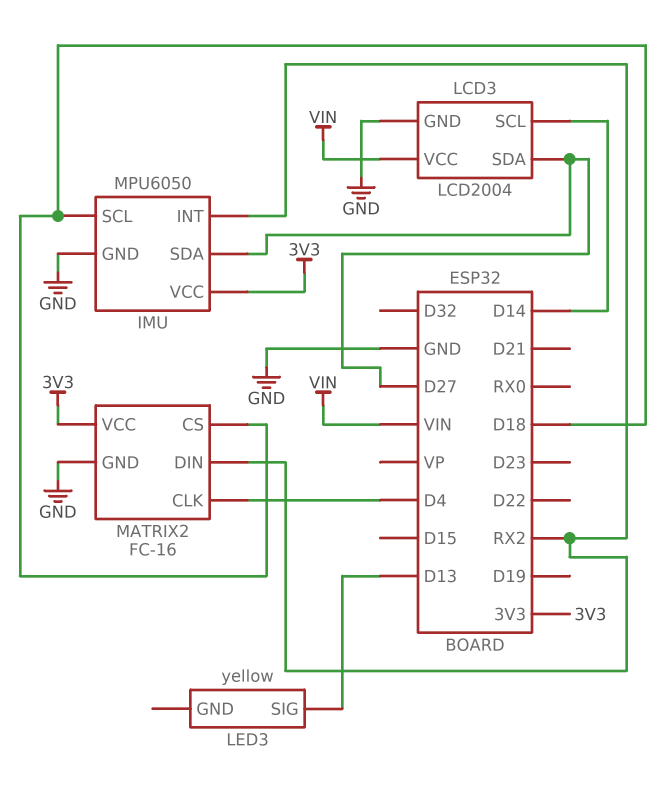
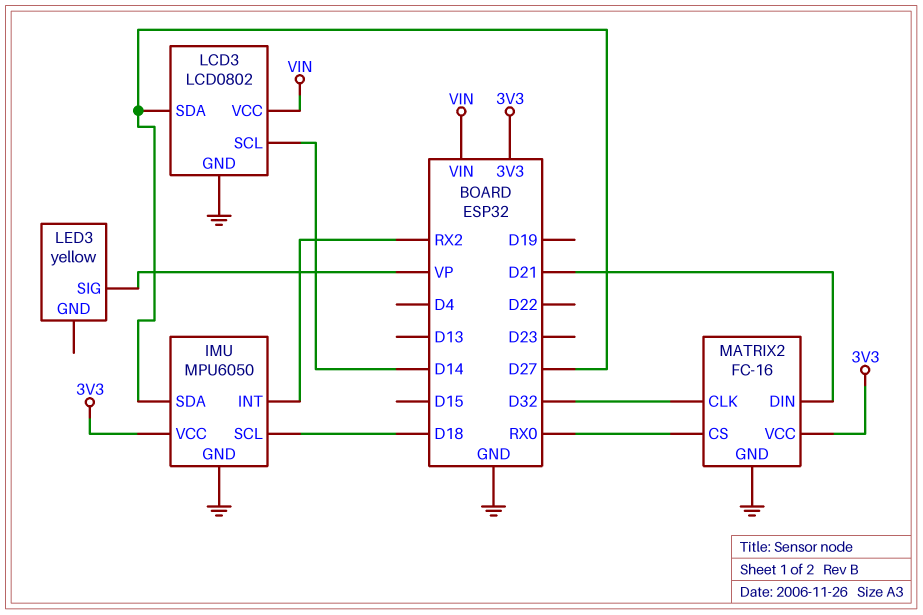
LCD3: LCD2004 -> LCD0802
LED3 pin SIG: D13 -> VP
MATRIX2 pin CLK: D4 -> D32
MATRIX2 pin CS: D18 -> RX0
MATRIX2 pin DIN: RX2 -> D21

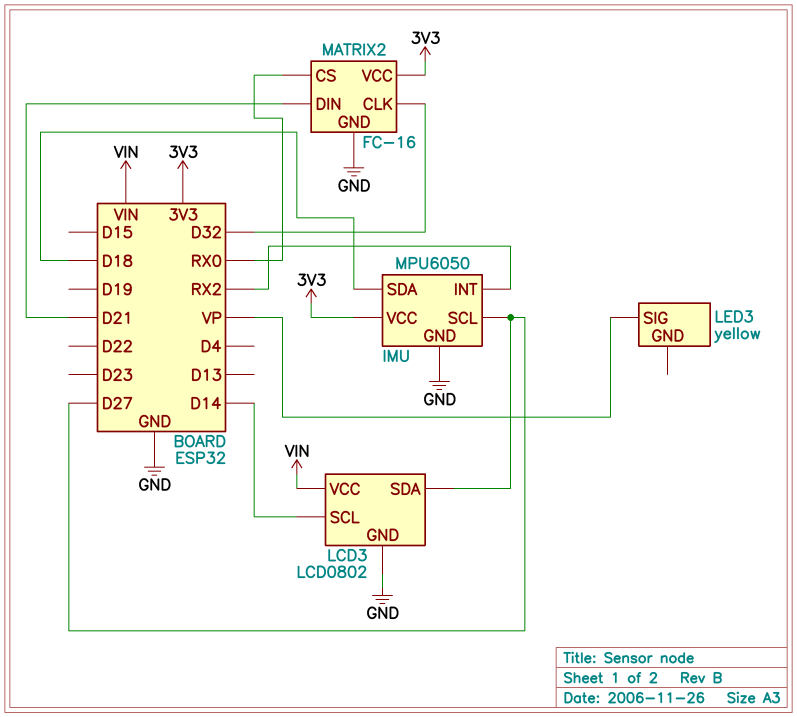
IMU pin SCL: D18 -> D27
IMU pin SDA: D27 -> D18

